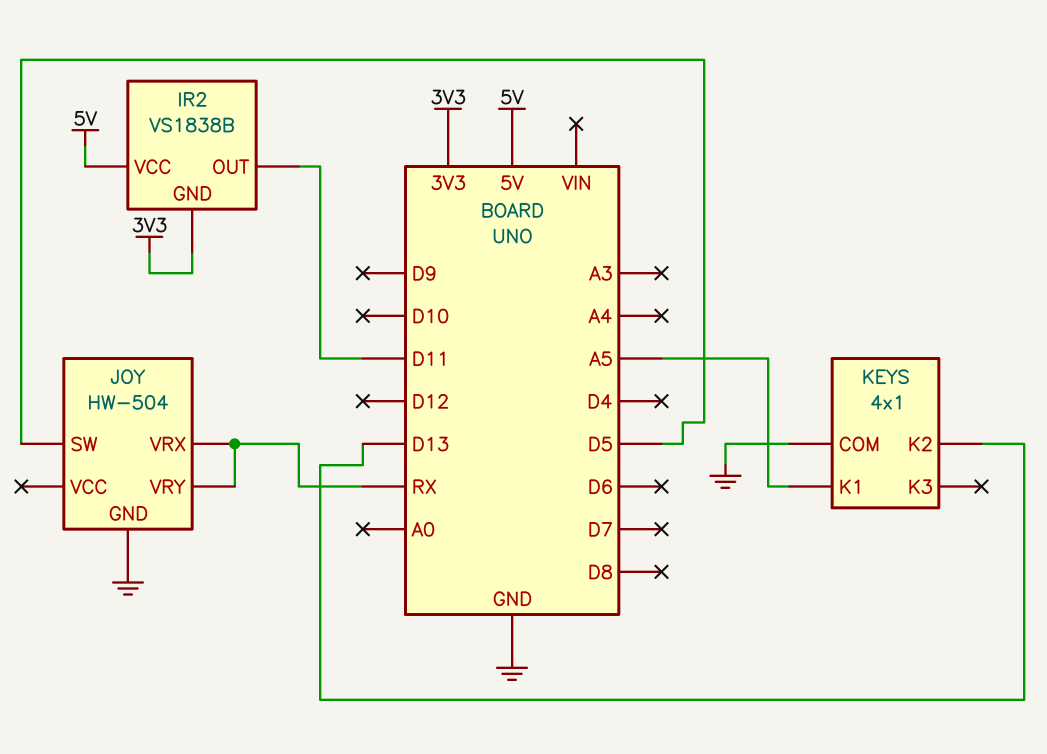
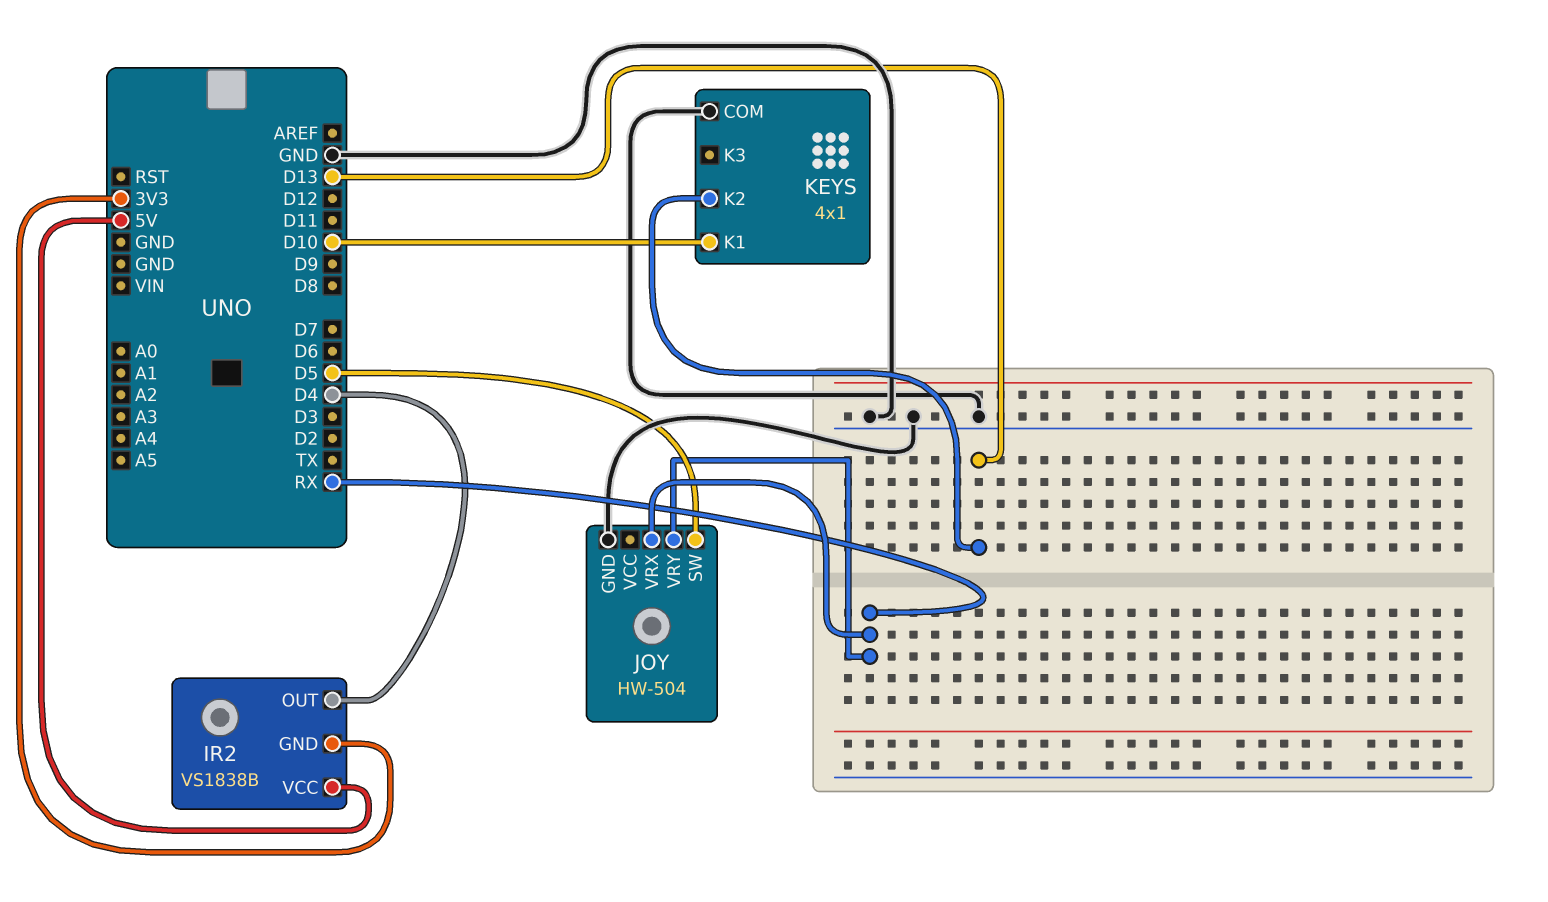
IR2 pin OUT: D11 -> D4
KEYS pin K1: A5 -> D10

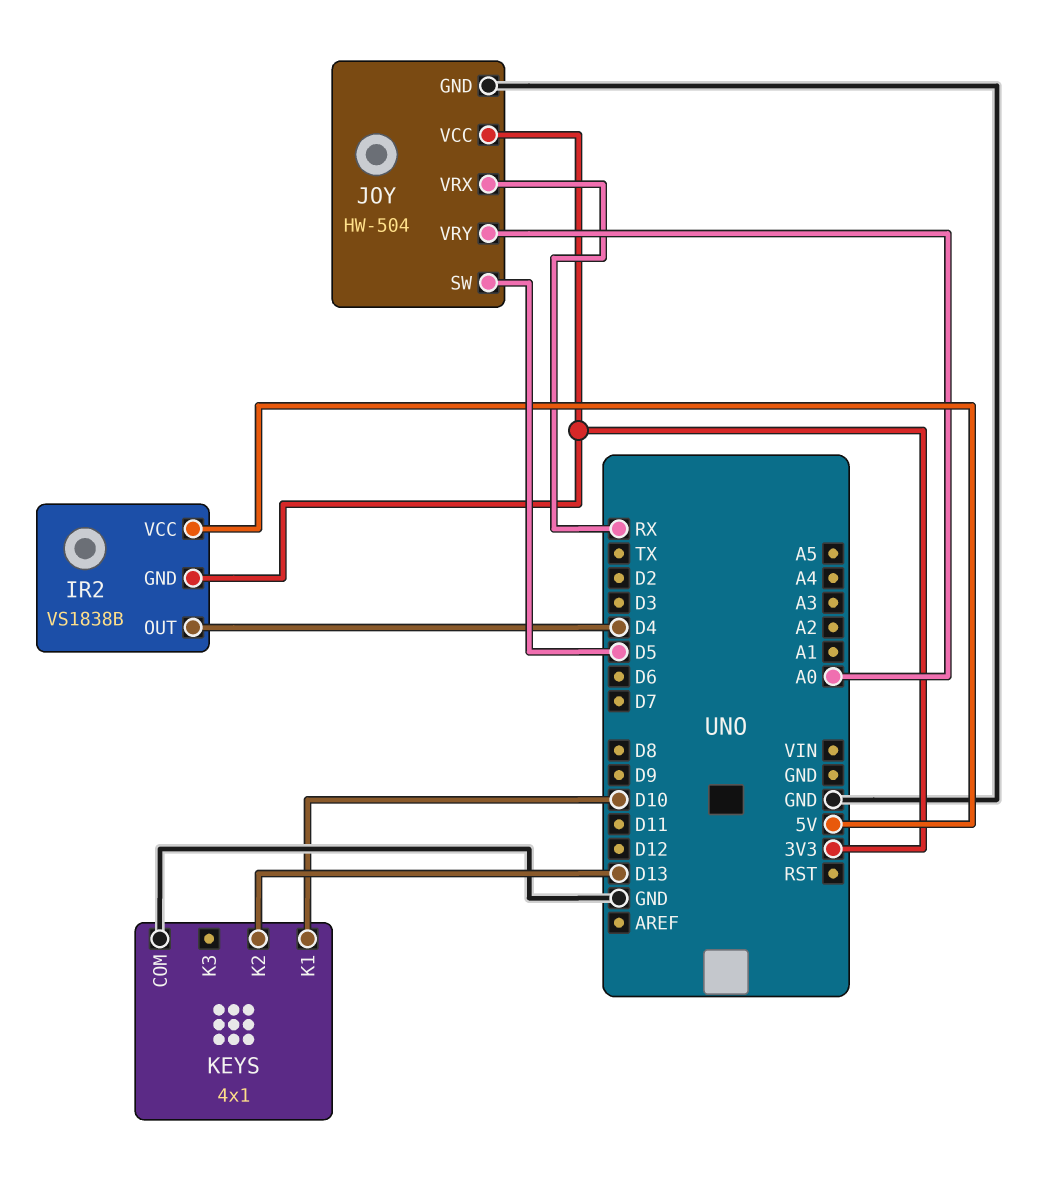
JOY pin VCC: none -> 3V3
JOY pin VRY: RX -> A0

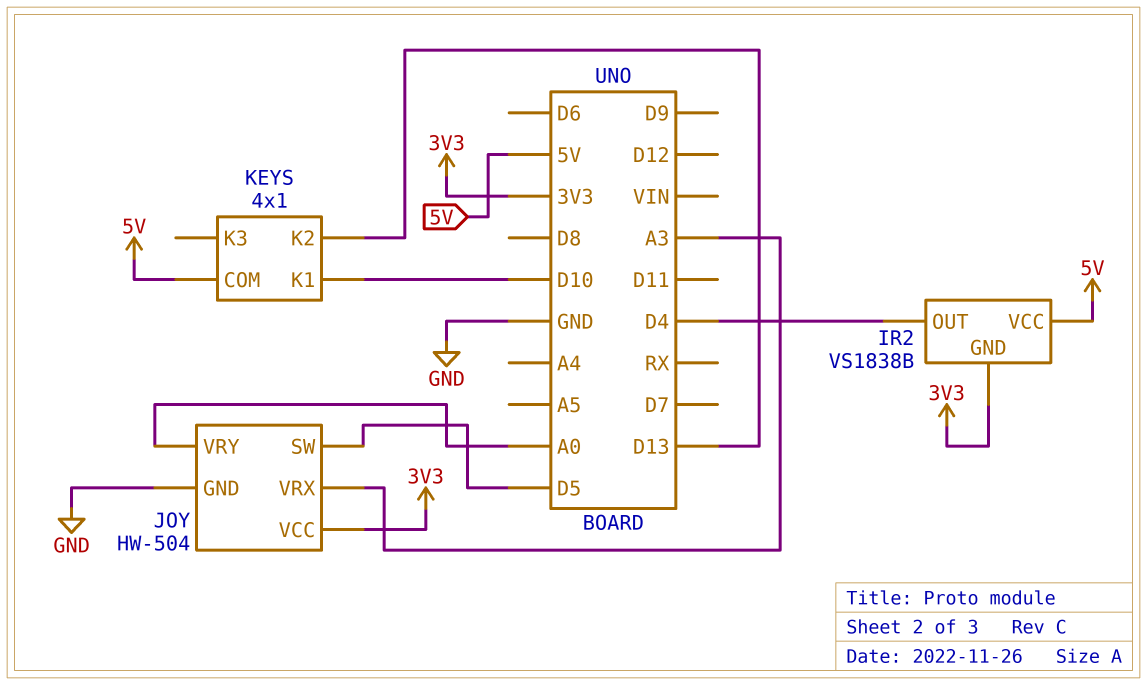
JOY pin VRX: RX -> A3
KEYS pin COM: GND -> 5V

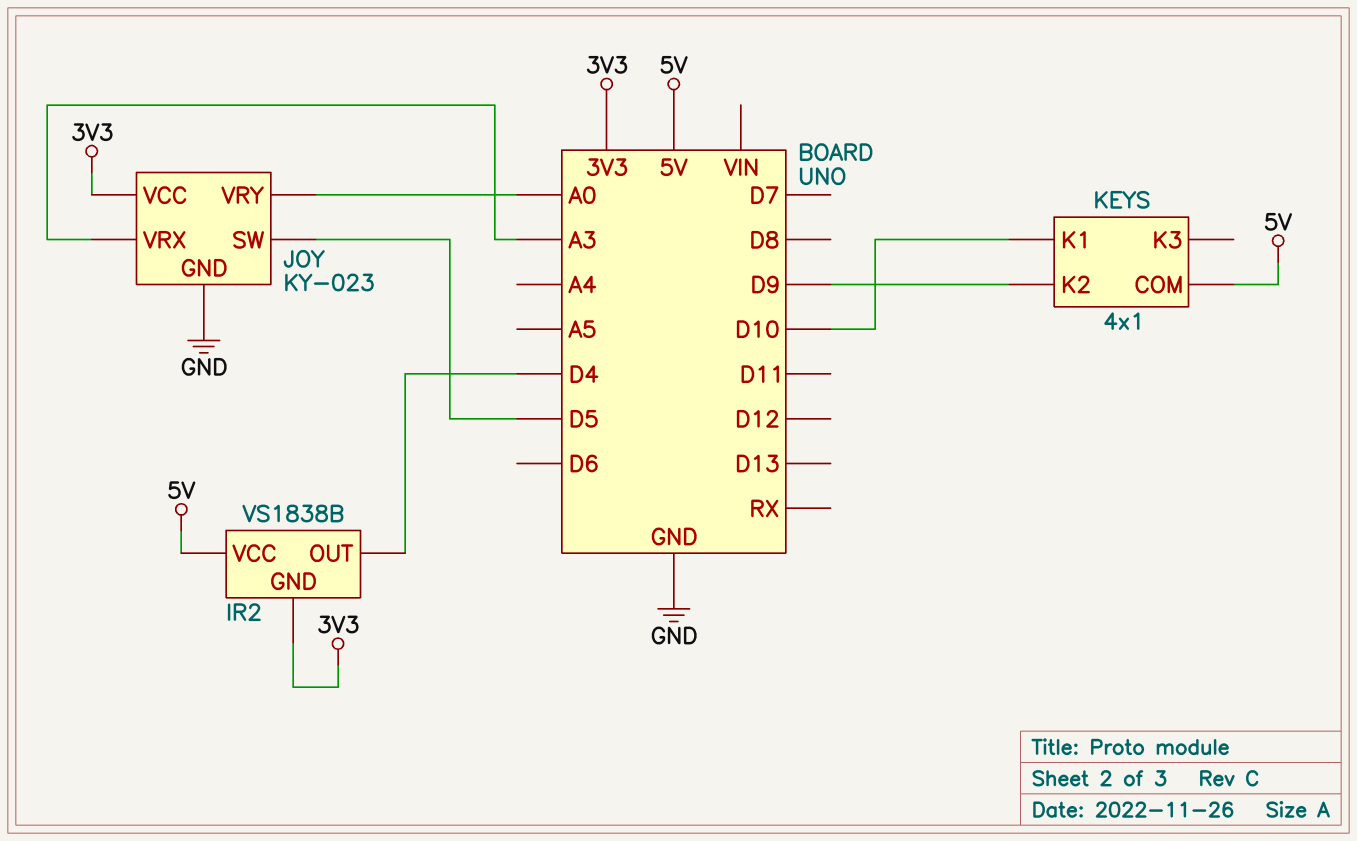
JOY: HW-504 -> KY-023
KEYS pin K2: D13 -> D9

